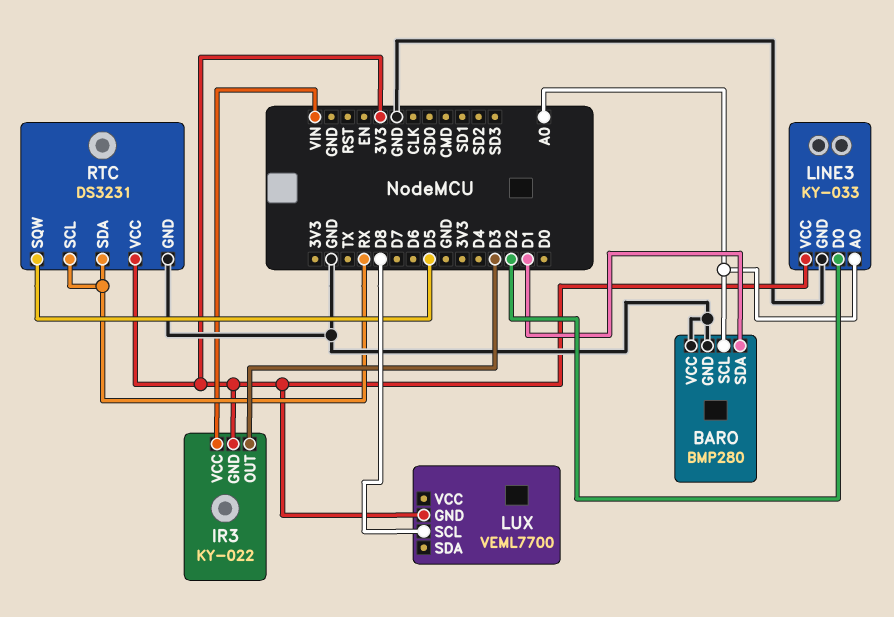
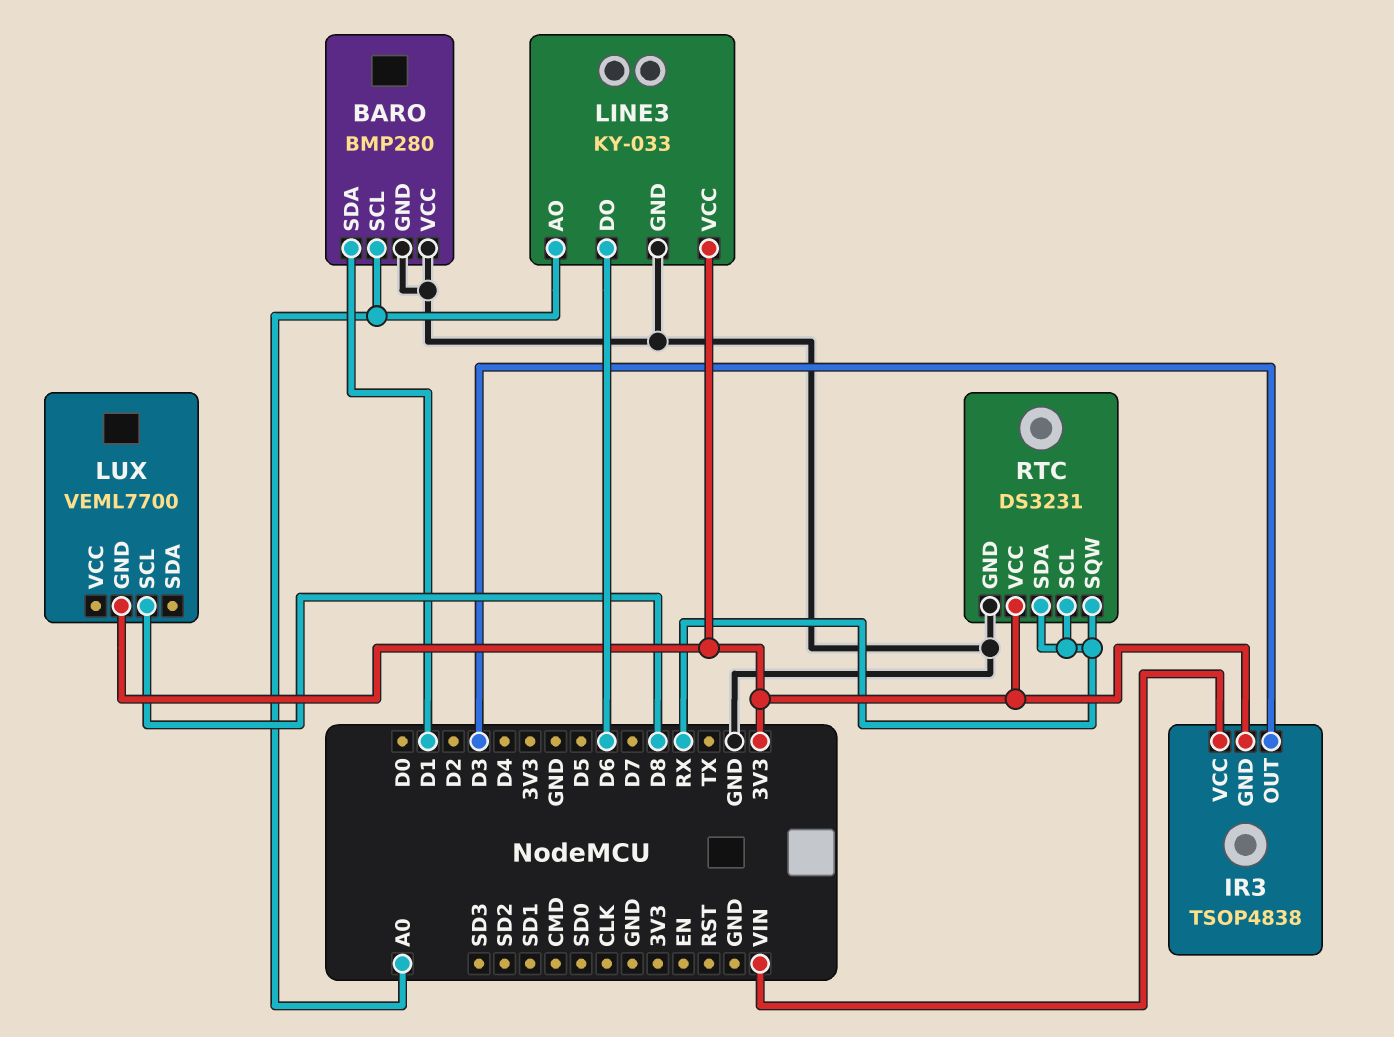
IR3: KY-022 -> TSOP4838
LINE3 pin DO: D2 -> D6
RTC pin SQW: D5 -> RX

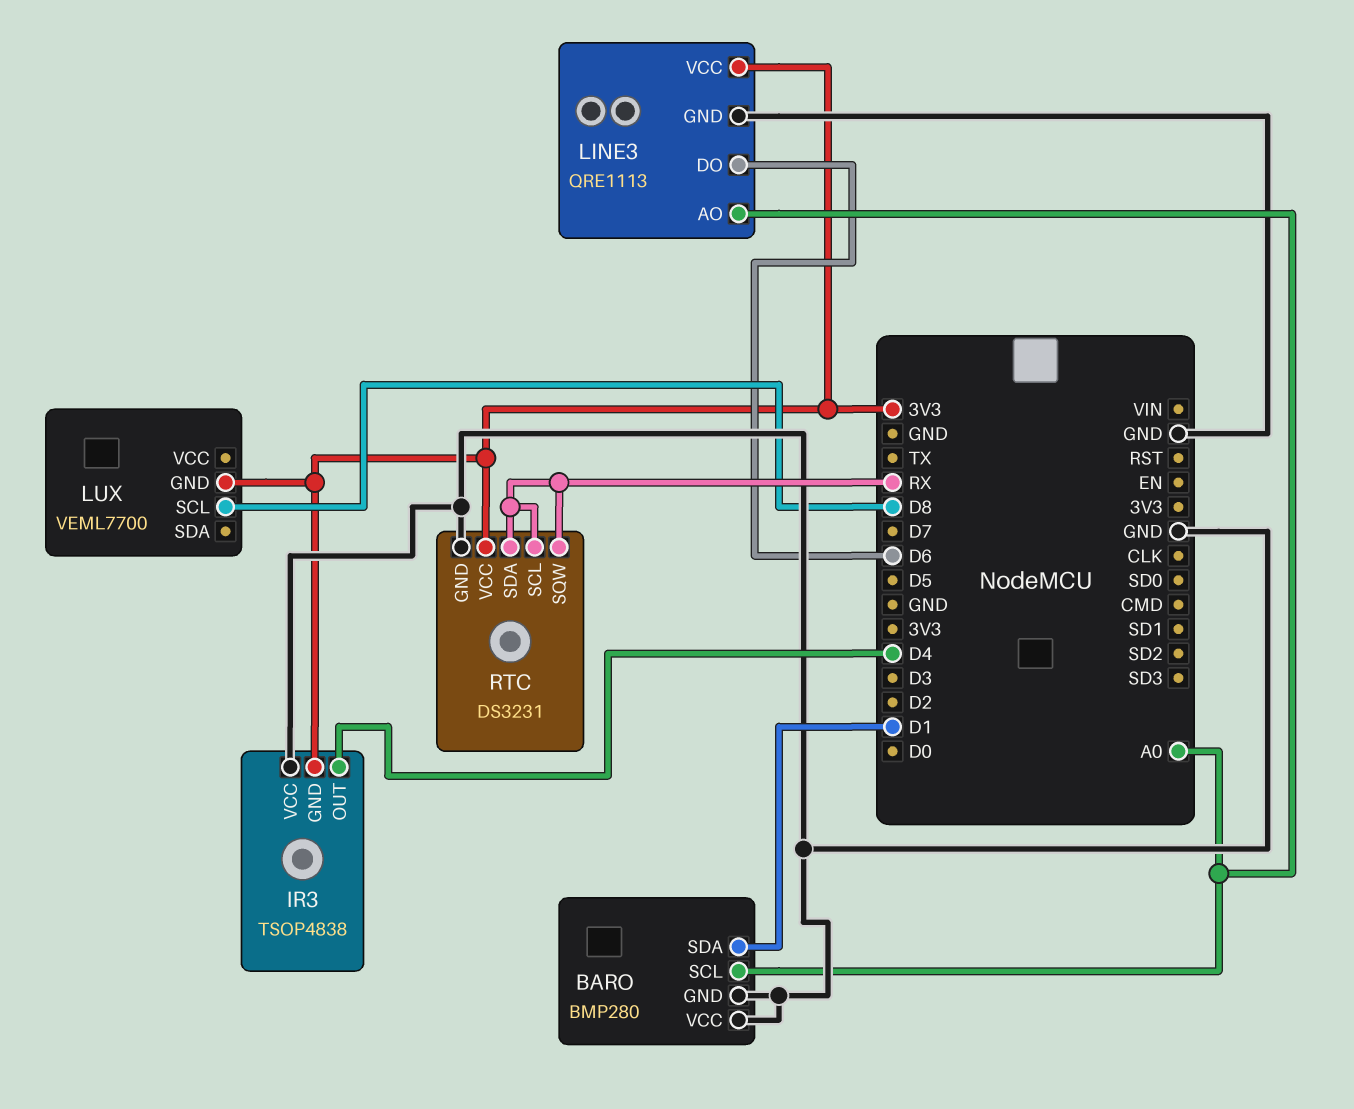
IR3 pin OUT: D3 -> D4
IR3 pin VCC: VIN -> GND
LINE3: KY-033 -> QRE1113

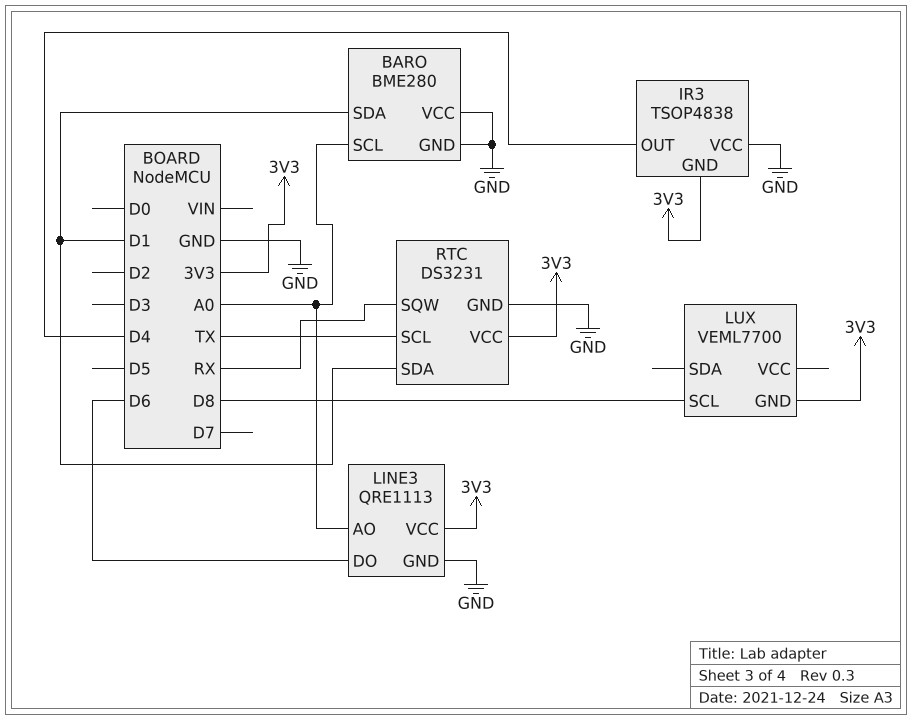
BARO: BMP280 -> BME280
RTC pin SCL: RX -> TX
RTC pin SDA: RX -> D1

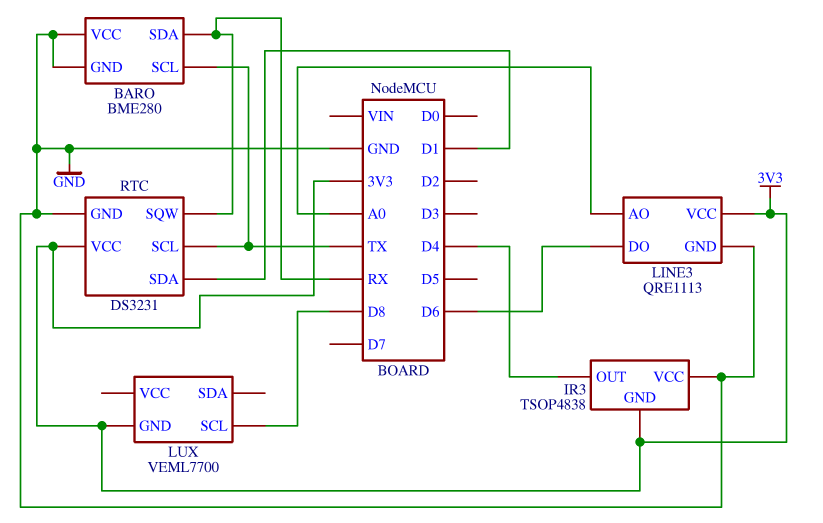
BARO pin SCL: A0 -> TX
BARO pin SDA: D1 -> RX

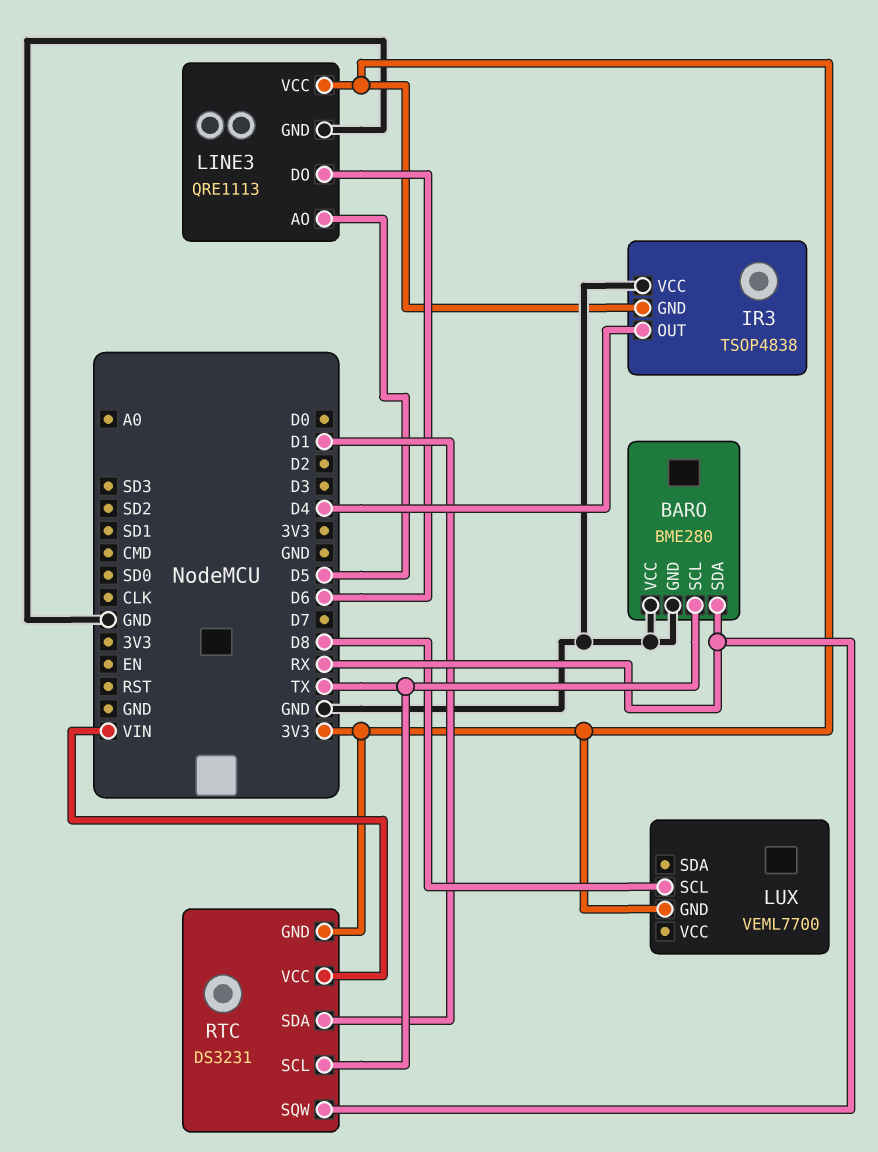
LINE3 pin AO: A0 -> D5
RTC pin GND: GND -> 3V3
RTC pin VCC: 3V3 -> VIN

